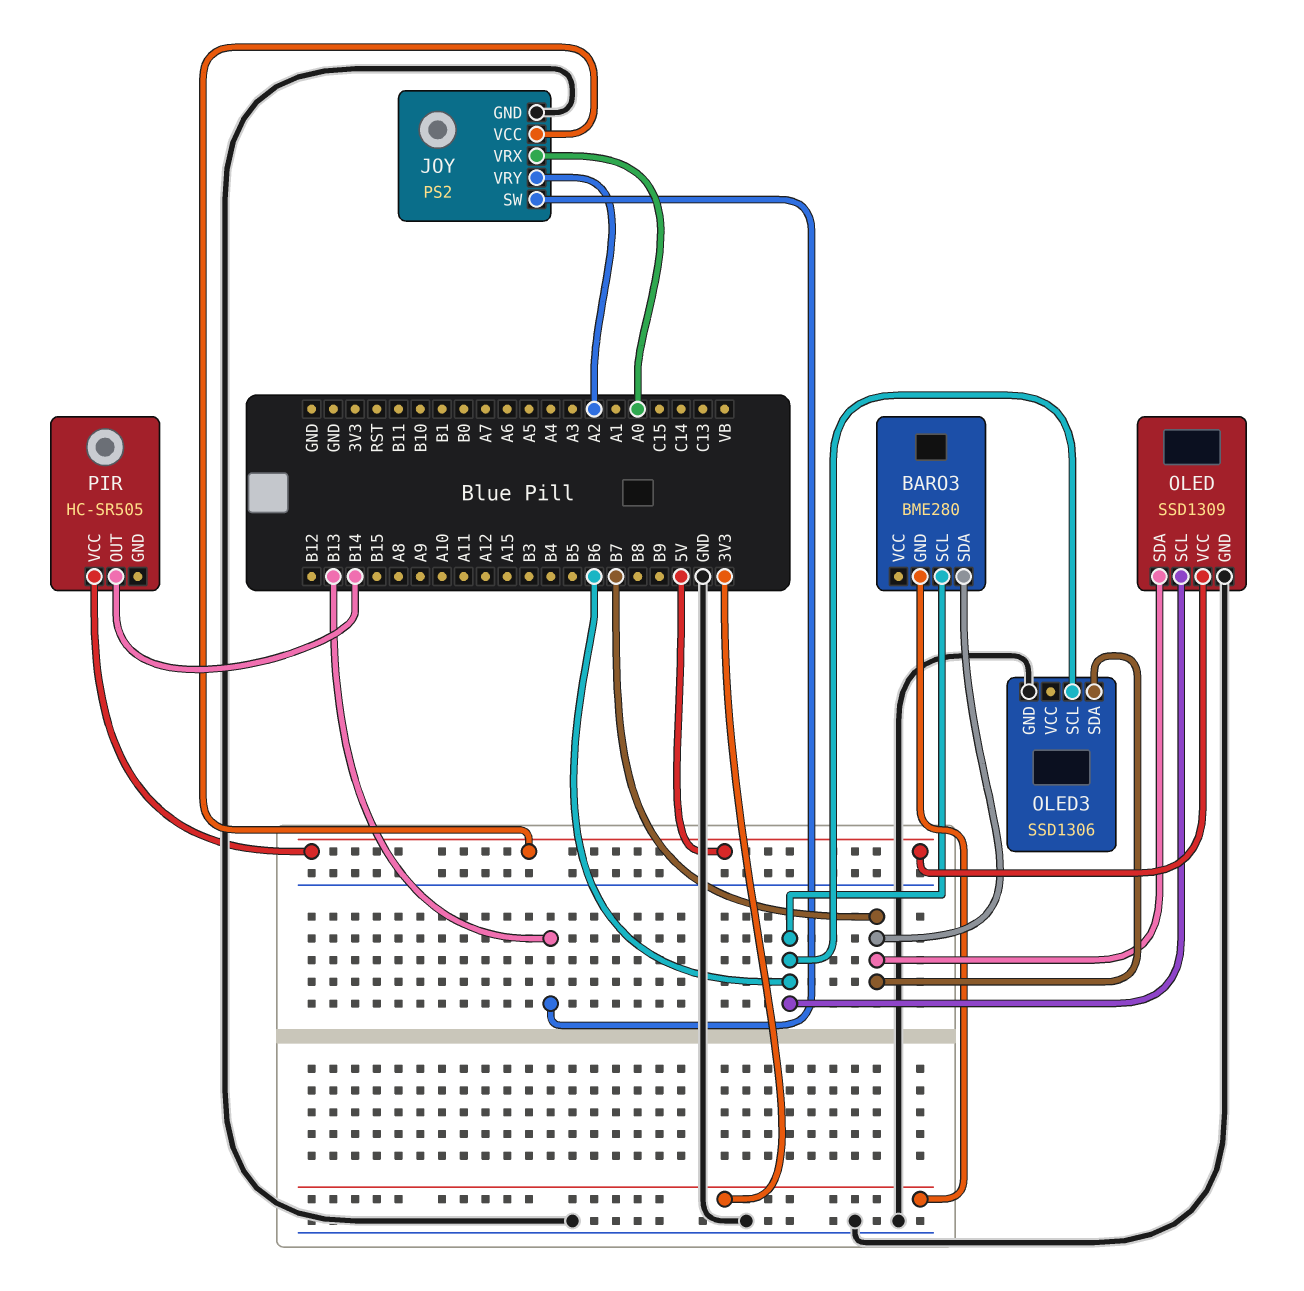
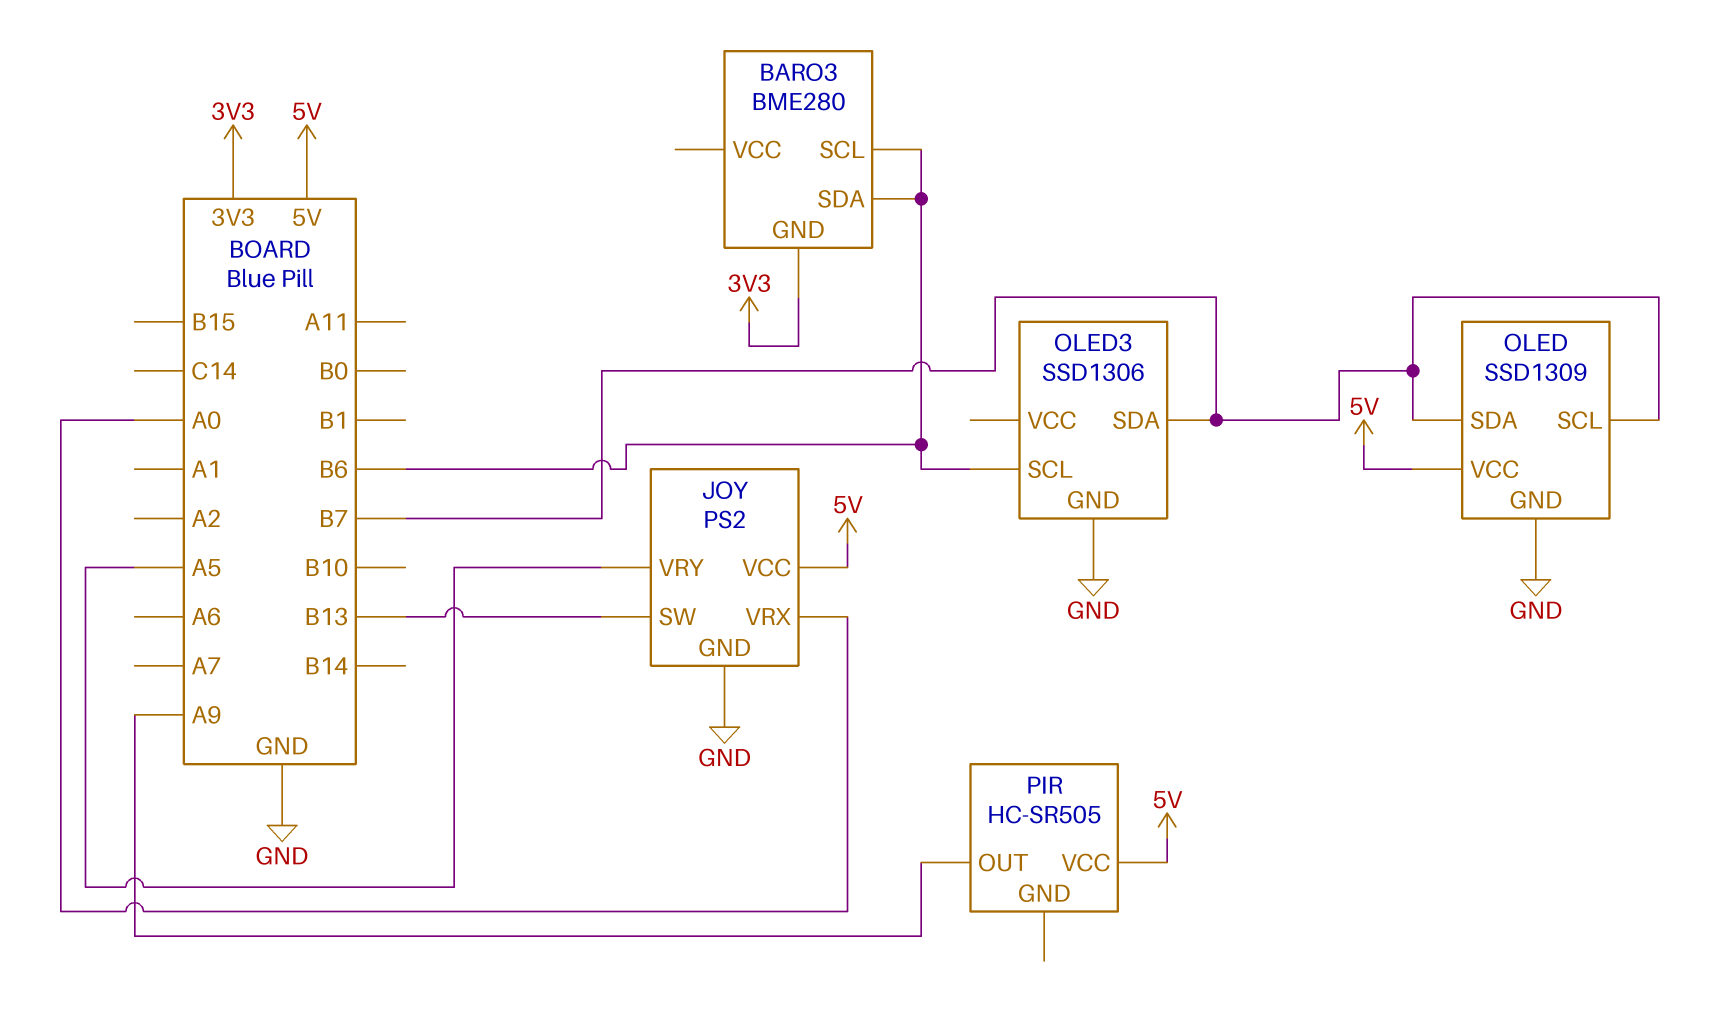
BARO3 pin SDA: B7 -> B6
JOY pin VRY: A2 -> A5
OLED pin SCL: B6 -> B7
PIR pin OUT: B14 -> A9

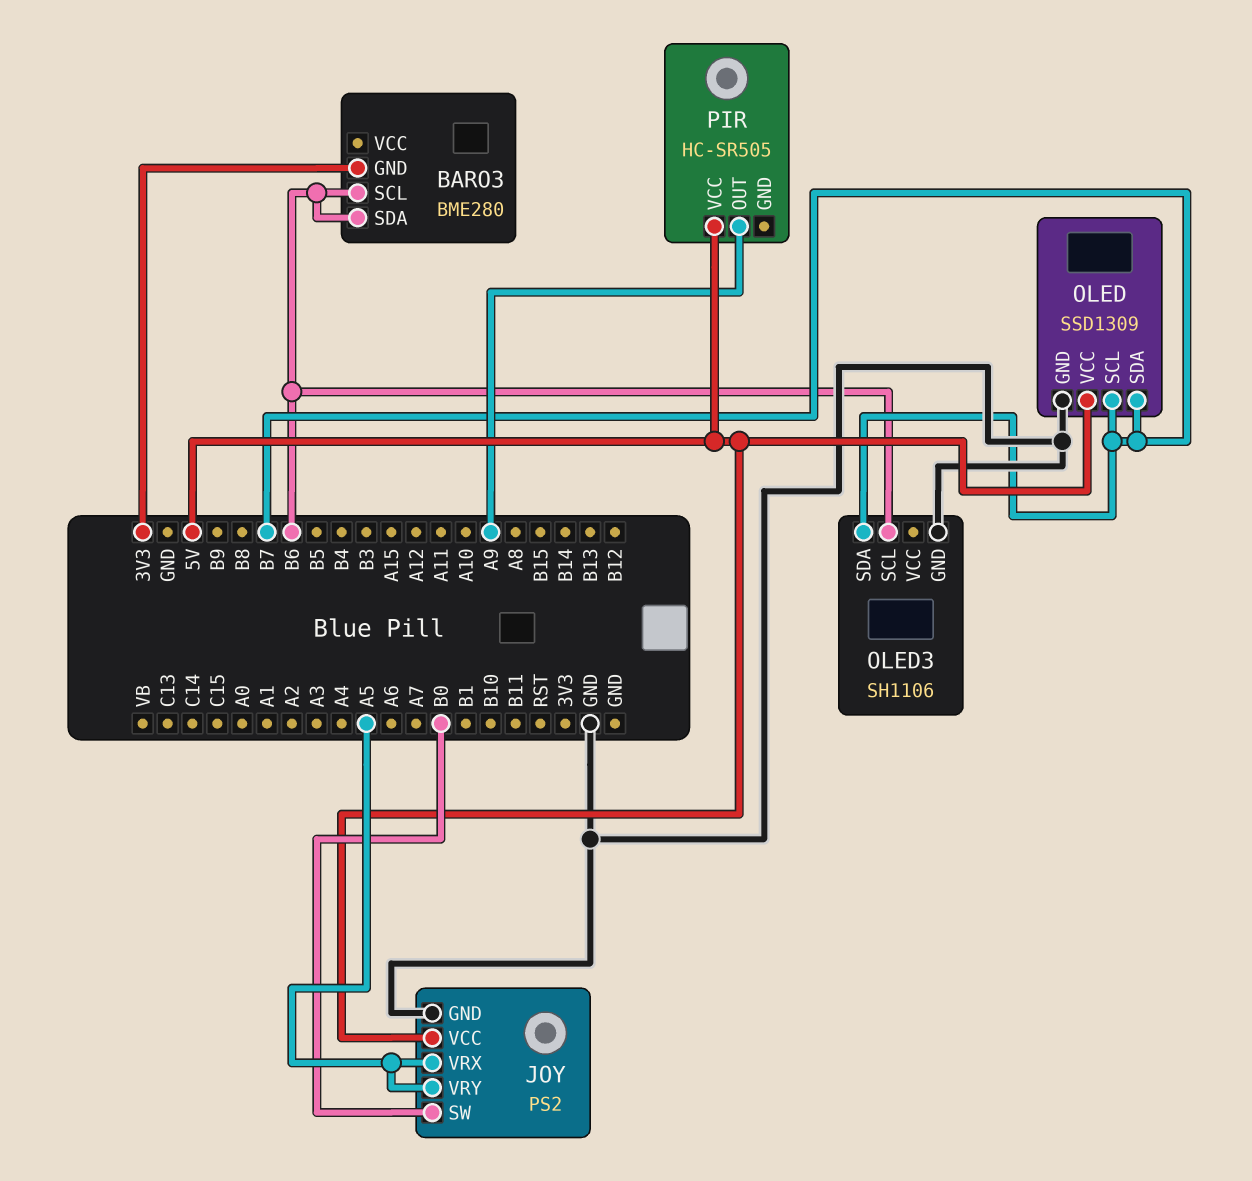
JOY pin SW: B13 -> B0
JOY pin VRX: A0 -> A5
OLED3: SSD1306 -> SH1106

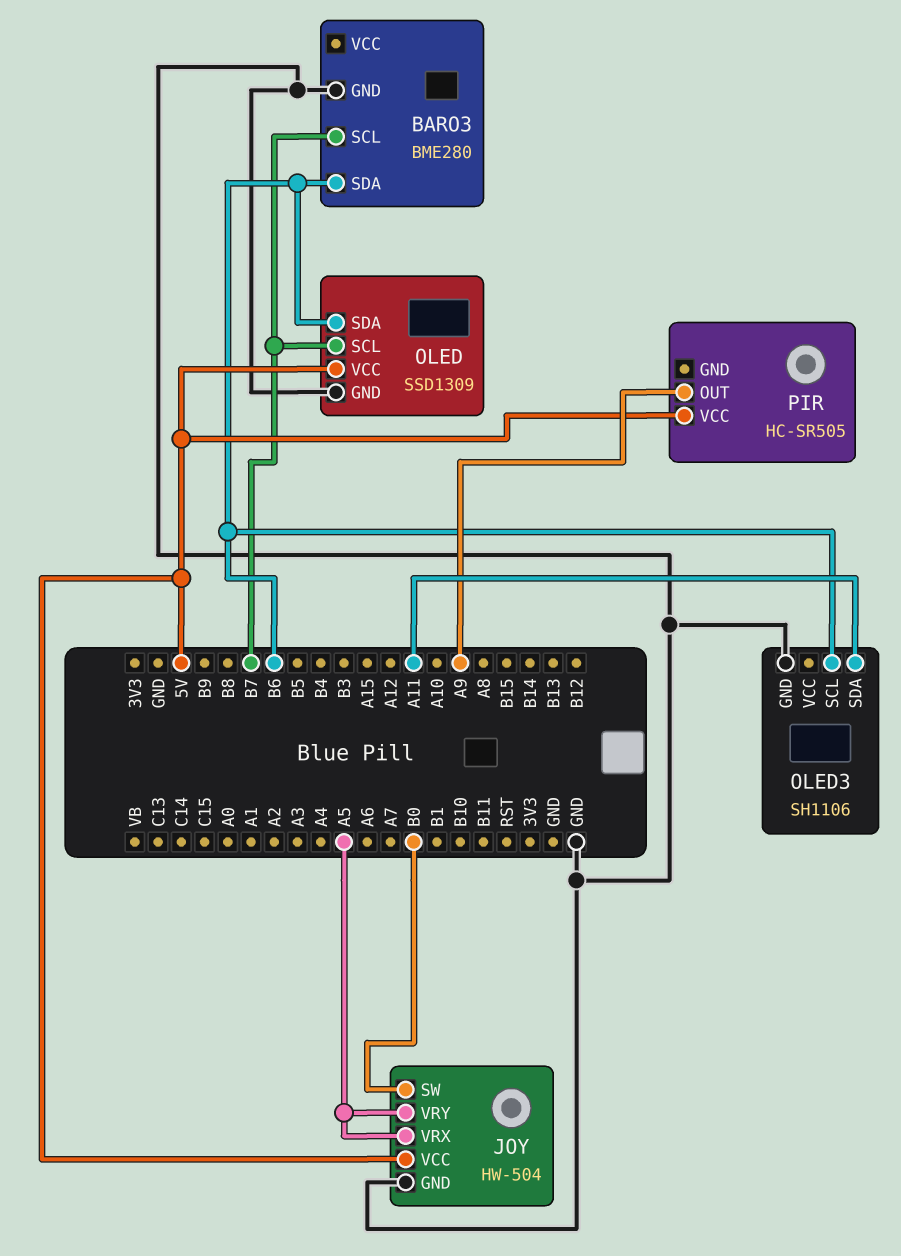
BARO3 pin GND: 3V3 -> GND
BARO3 pin SCL: B6 -> B7
JOY: PS2 -> HW-504
OLED pin SDA: B7 -> B6
OLED3 pin SDA: B7 -> A11

